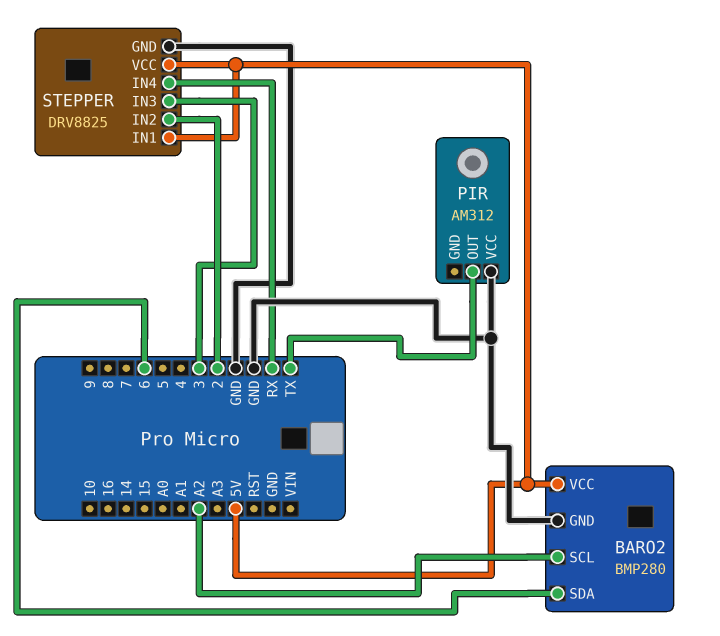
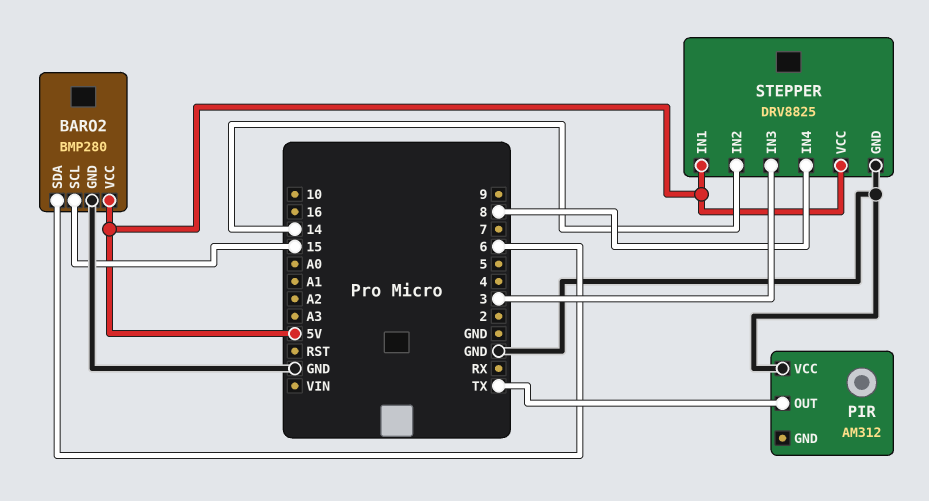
BARO2 pin SCL: A2 -> 15
STEPPER pin IN2: 2 -> 14
STEPPER pin IN4: RX -> 8

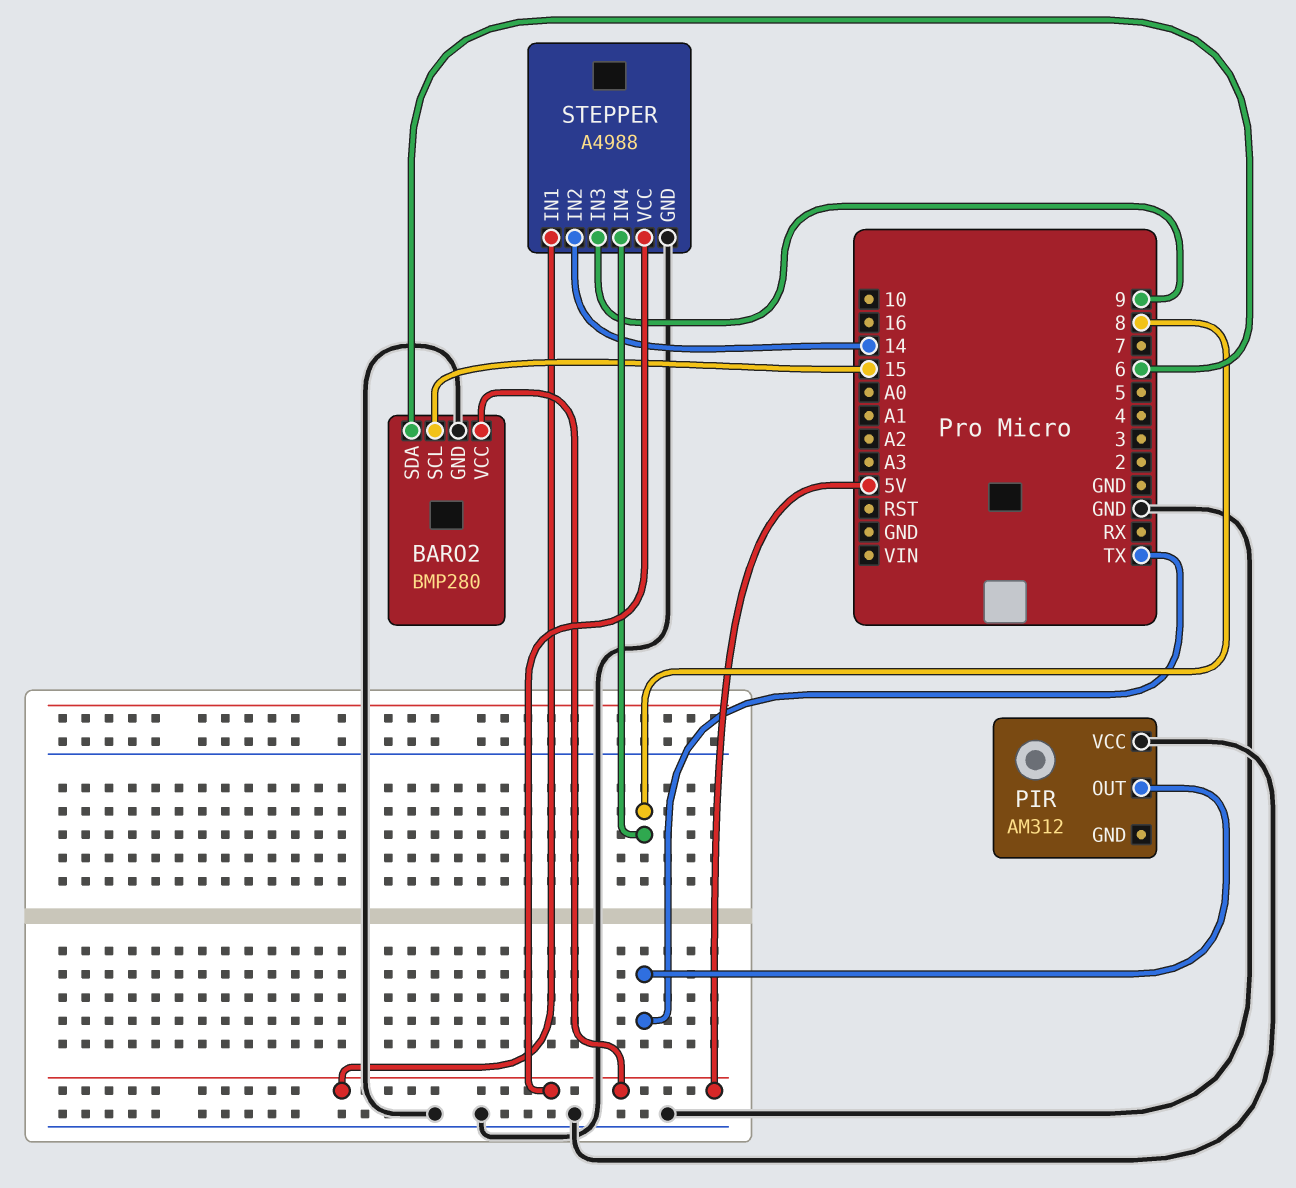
STEPPER: DRV8825 -> A4988
STEPPER pin IN3: 3 -> 9

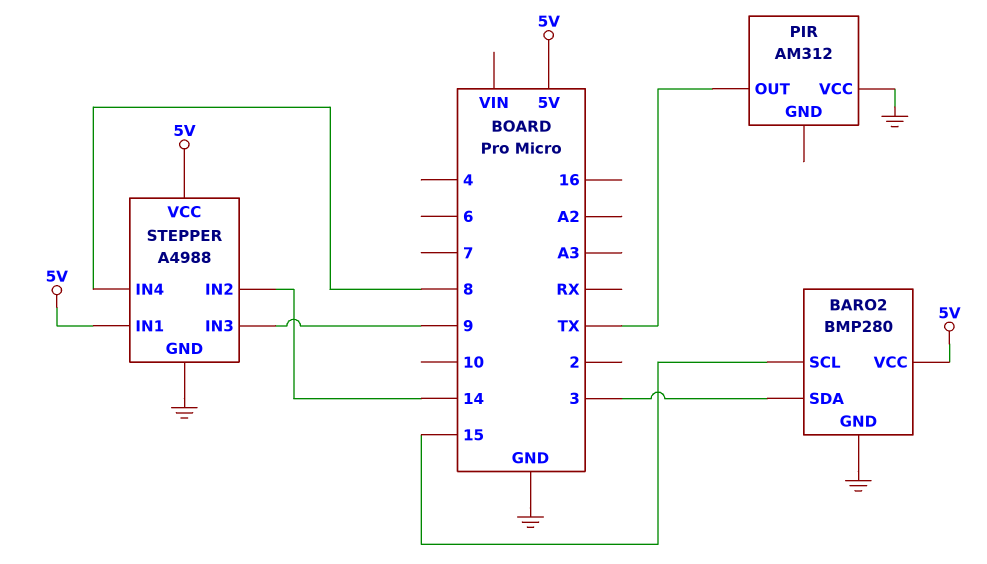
BARO2 pin SDA: 6 -> 3

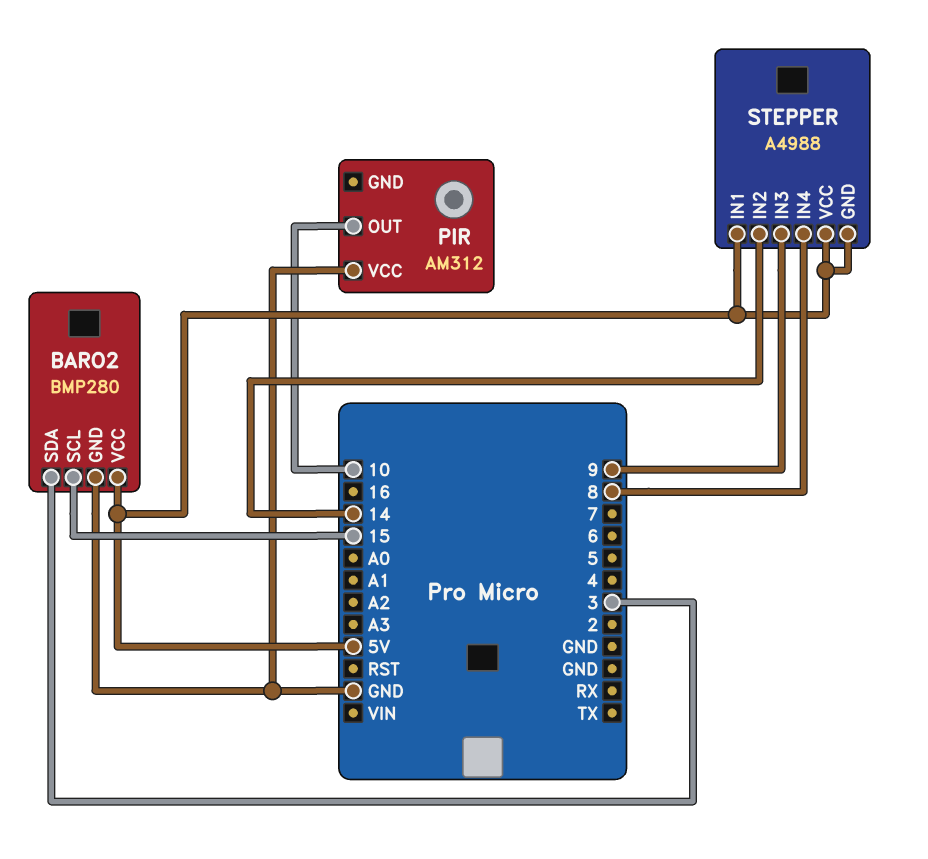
PIR pin OUT: TX -> 10
STEPPER pin GND: GND -> 5V

